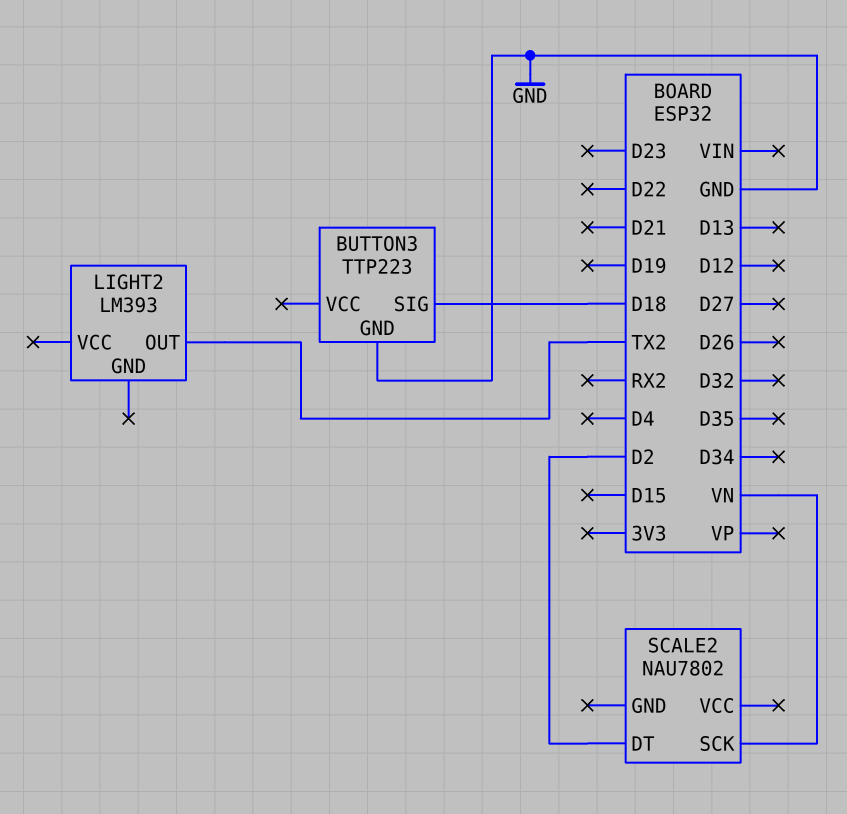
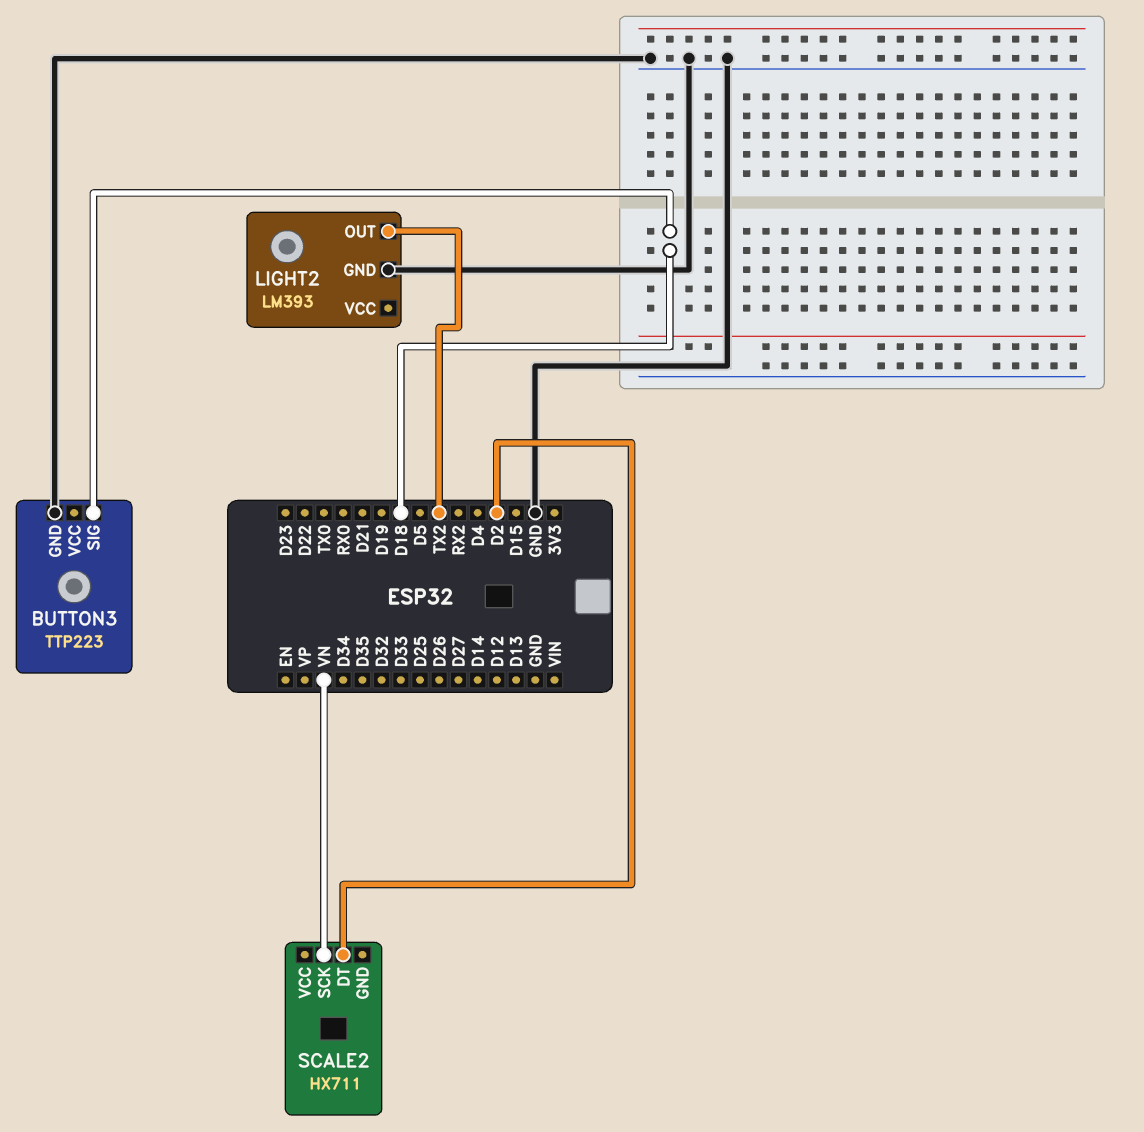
LIGHT2 pin GND: none -> GND
SCALE2: NAU7802 -> HX711

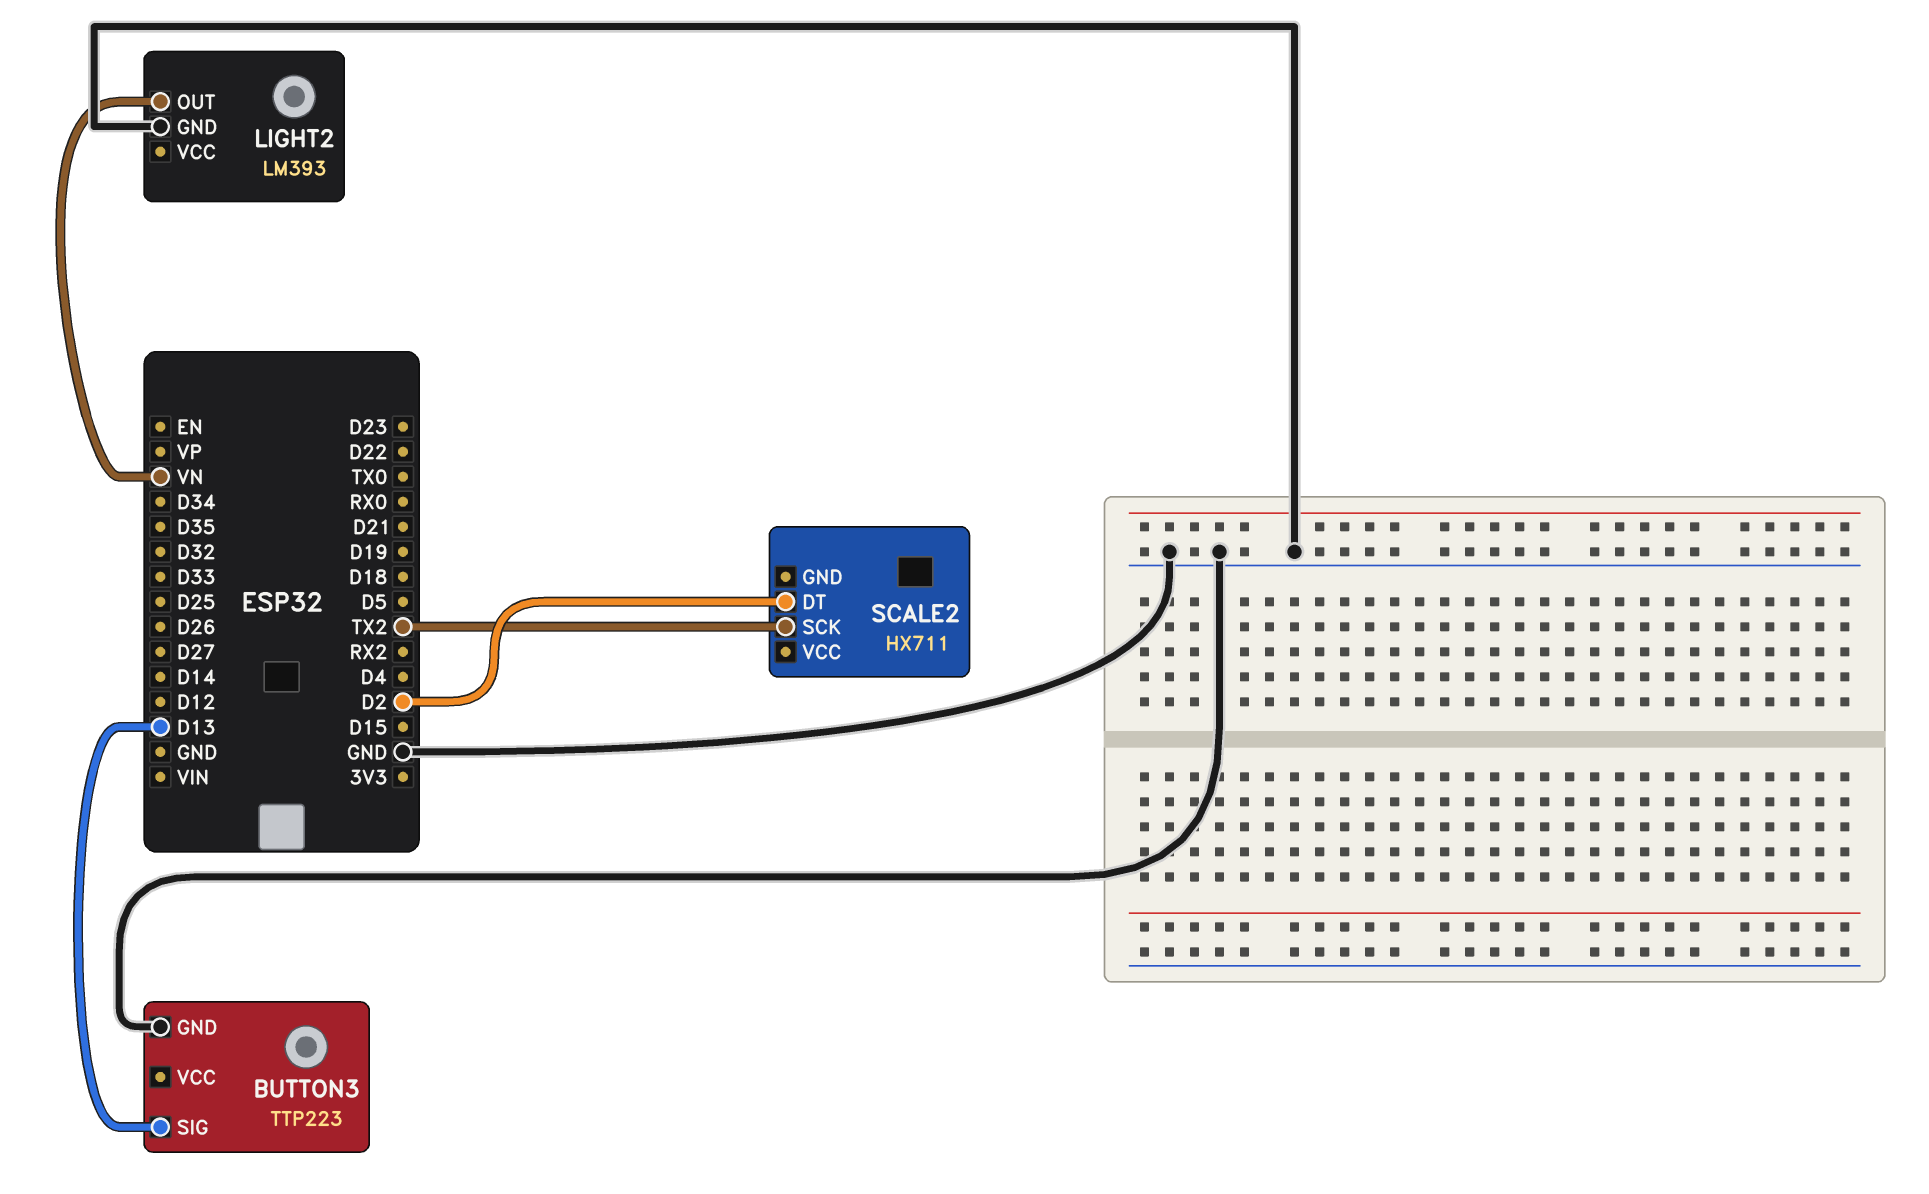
BUTTON3 pin SIG: D18 -> D13
LIGHT2 pin OUT: TX2 -> VN
SCALE2 pin SCK: VN -> TX2

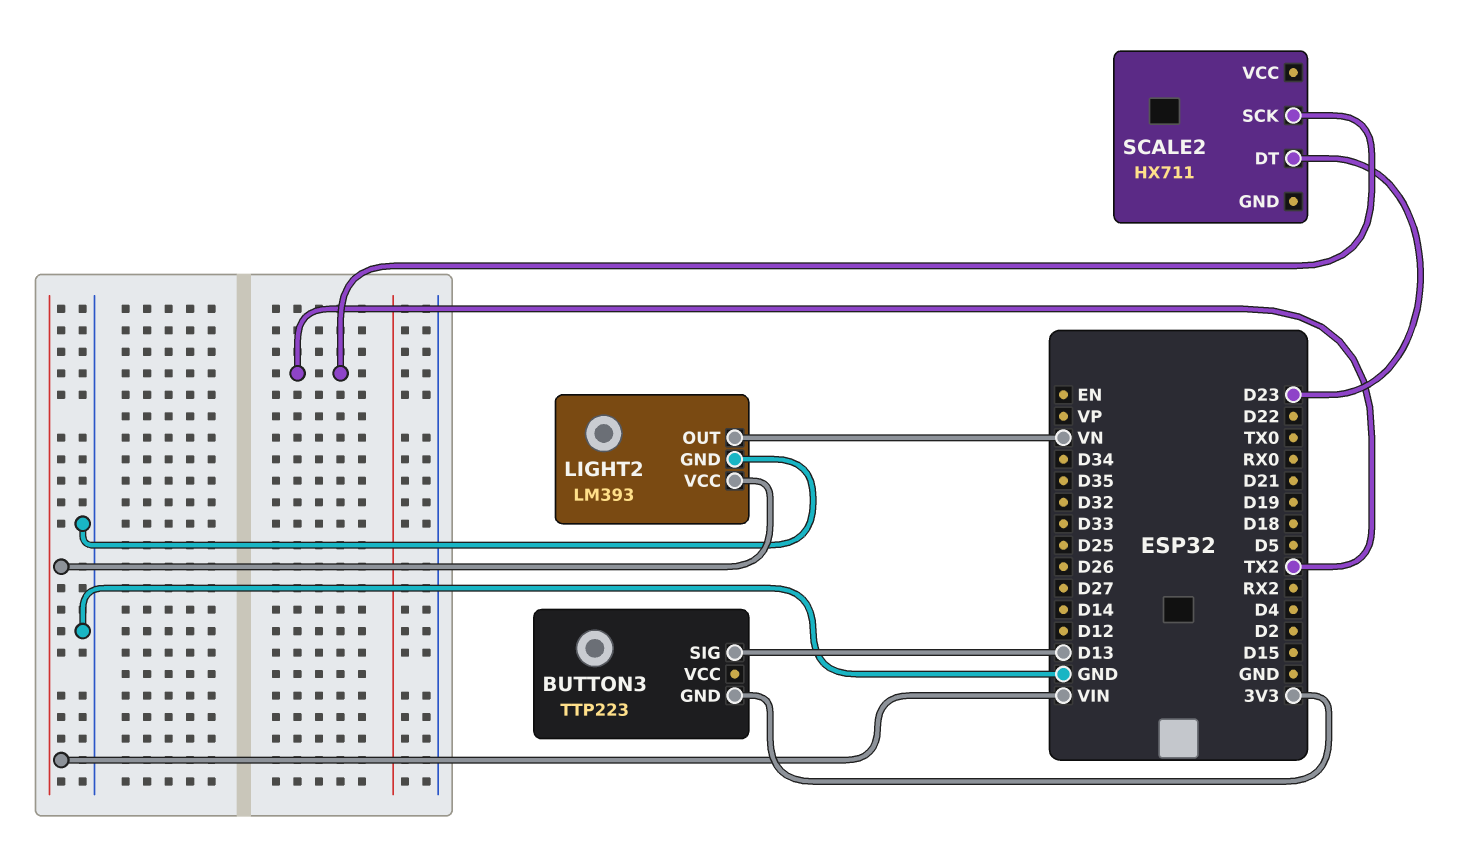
BUTTON3 pin GND: GND -> 3V3
LIGHT2 pin VCC: none -> VIN
SCALE2 pin DT: D2 -> D23

